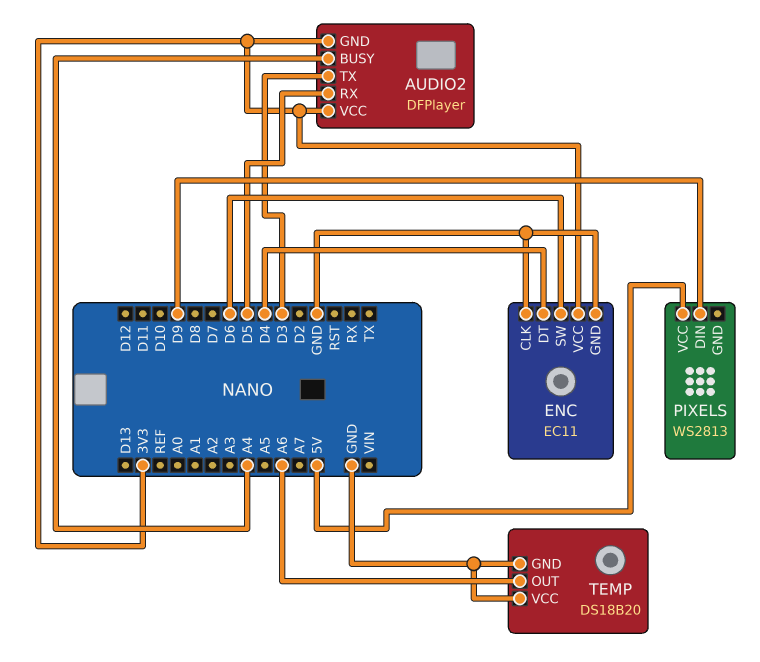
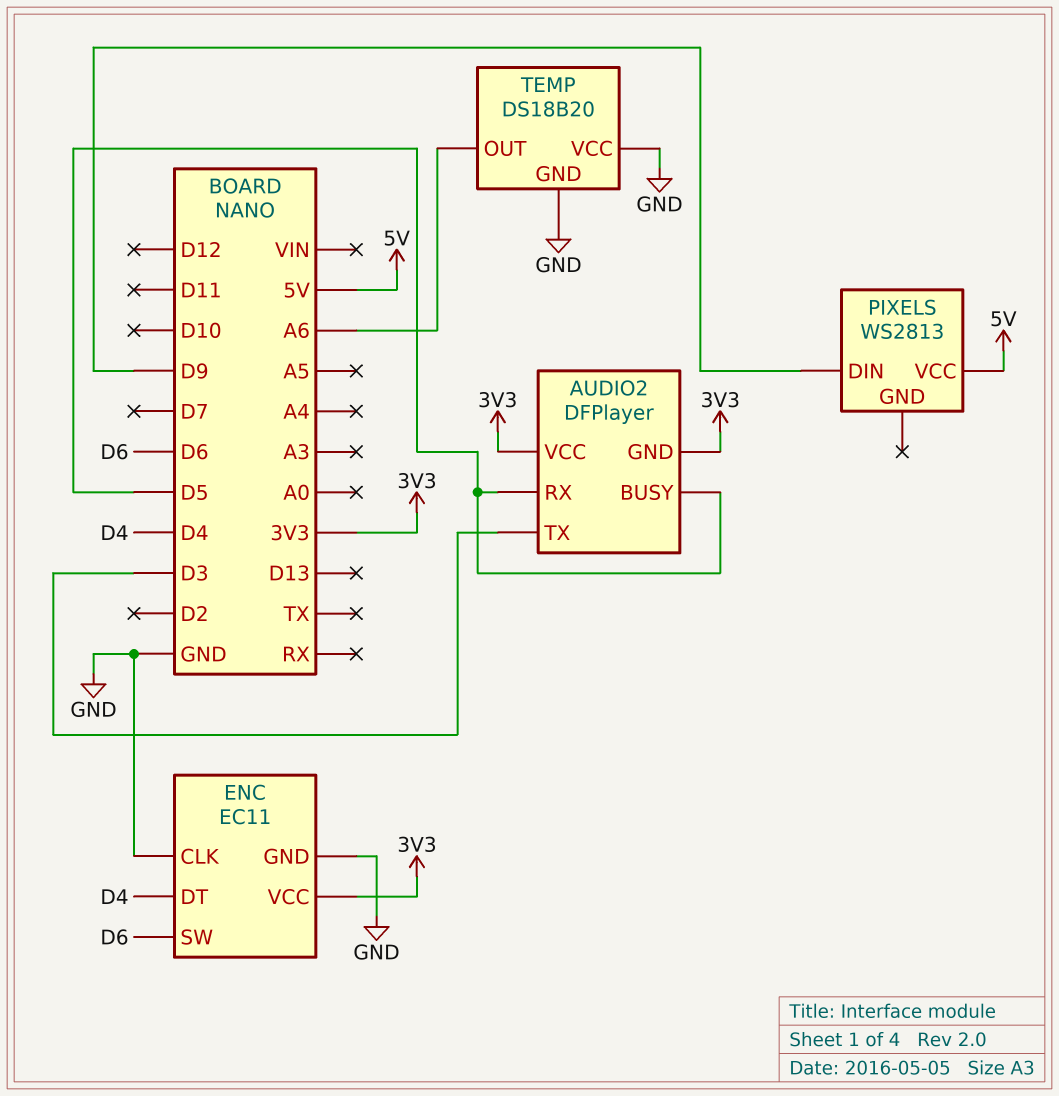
AUDIO2 pin BUSY: A4 -> D5

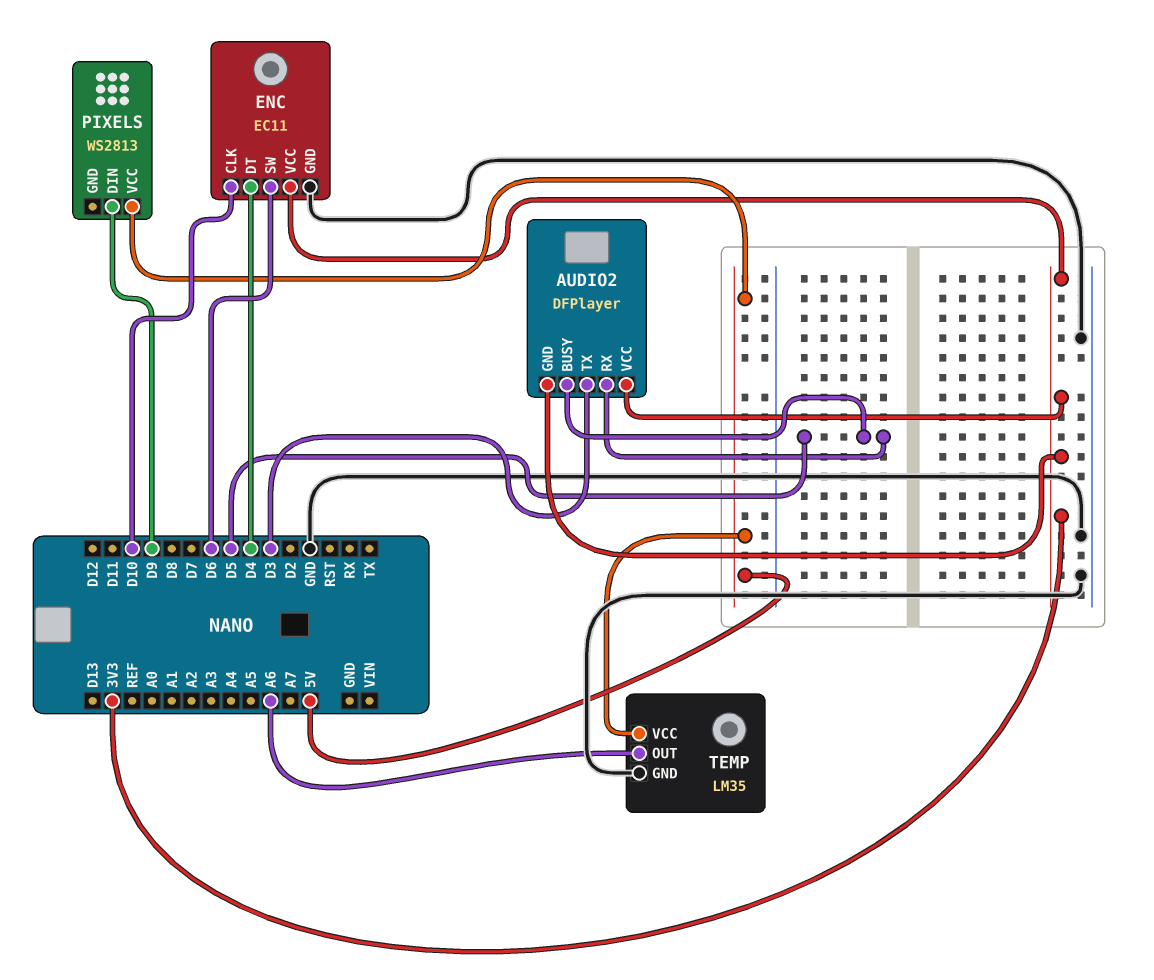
ENC pin CLK: GND -> D10
TEMP: DS18B20 -> LM35
TEMP pin VCC: GND -> 5V

